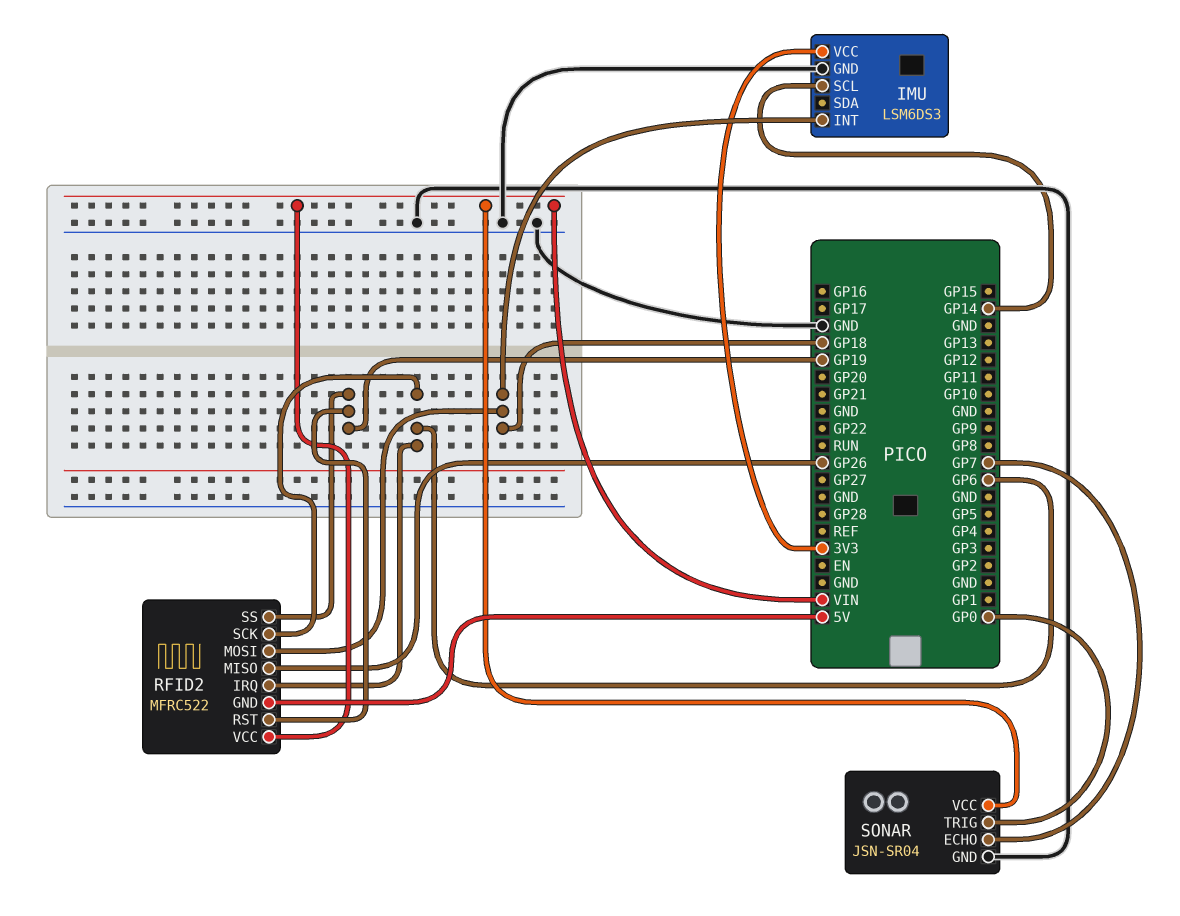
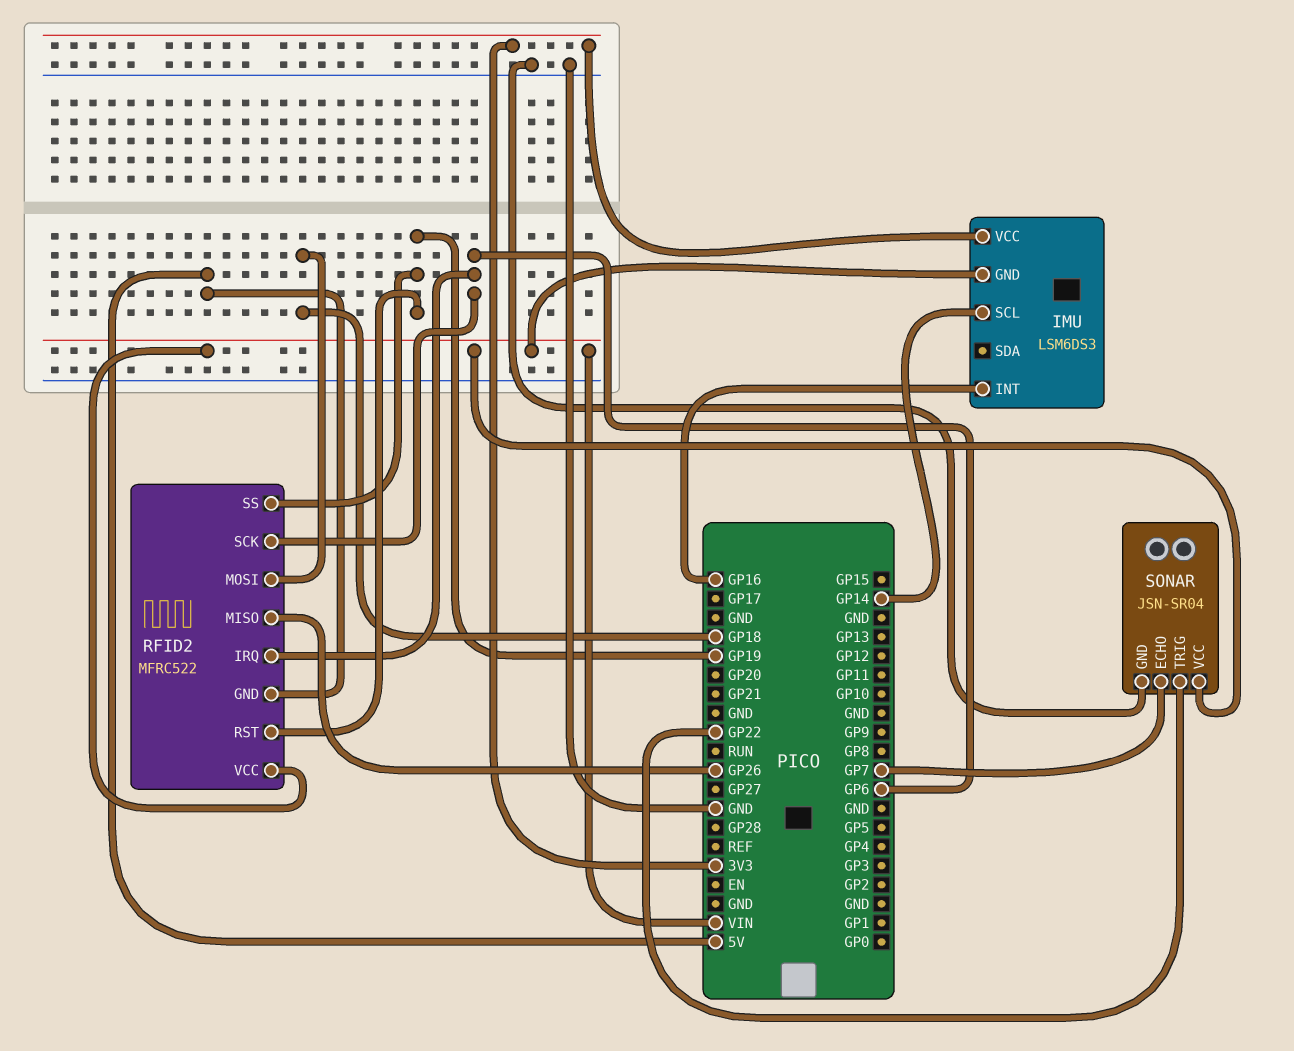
IMU pin GND: GND -> VIN
IMU pin INT: GP18 -> GP16
SONAR pin TRIG: GP0 -> GP22

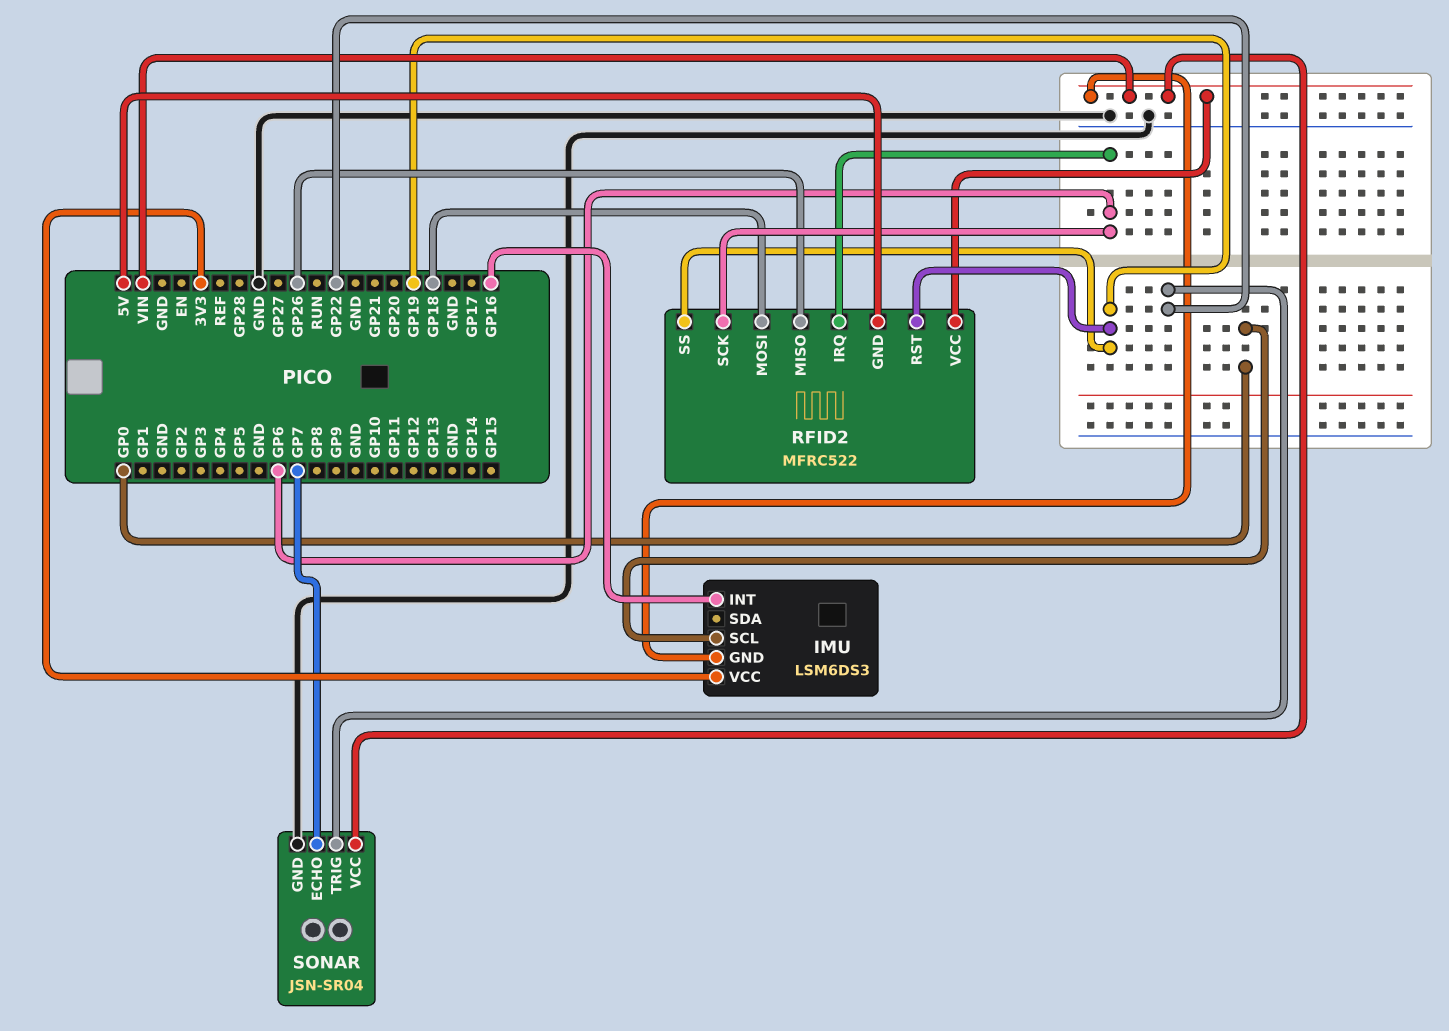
IMU pin SCL: GP14 -> GP0

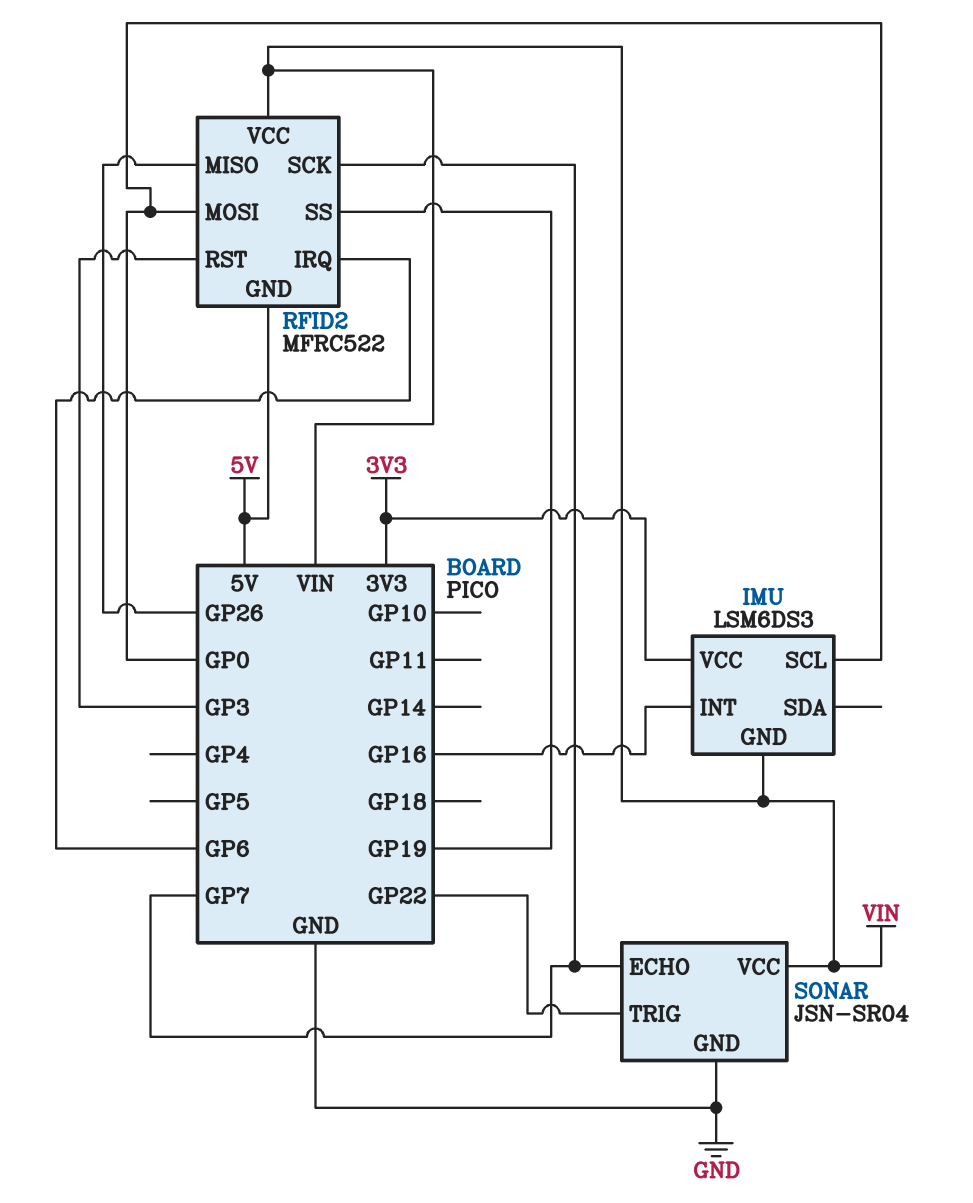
RFID2 pin MOSI: GP18 -> GP0
RFID2 pin RST: GP19 -> GP3
RFID2 pin SCK: GP6 -> GP7

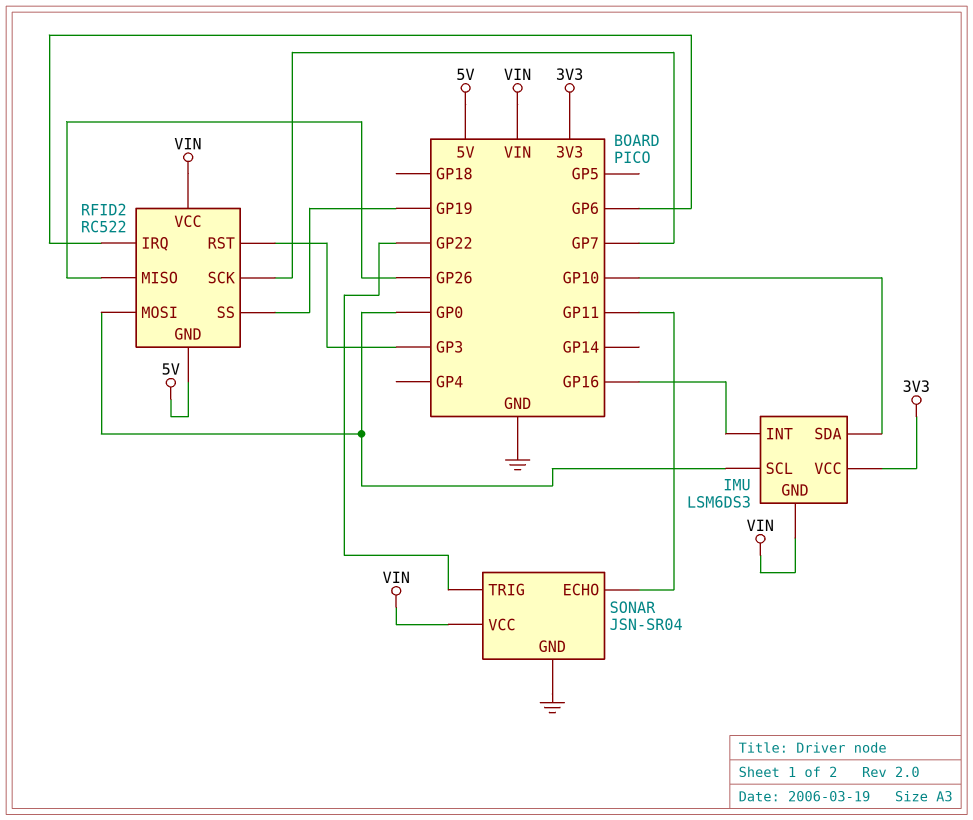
IMU pin SDA: none -> GP10
RFID2: MFRC522 -> RC522
SONAR pin ECHO: GP7 -> GP11

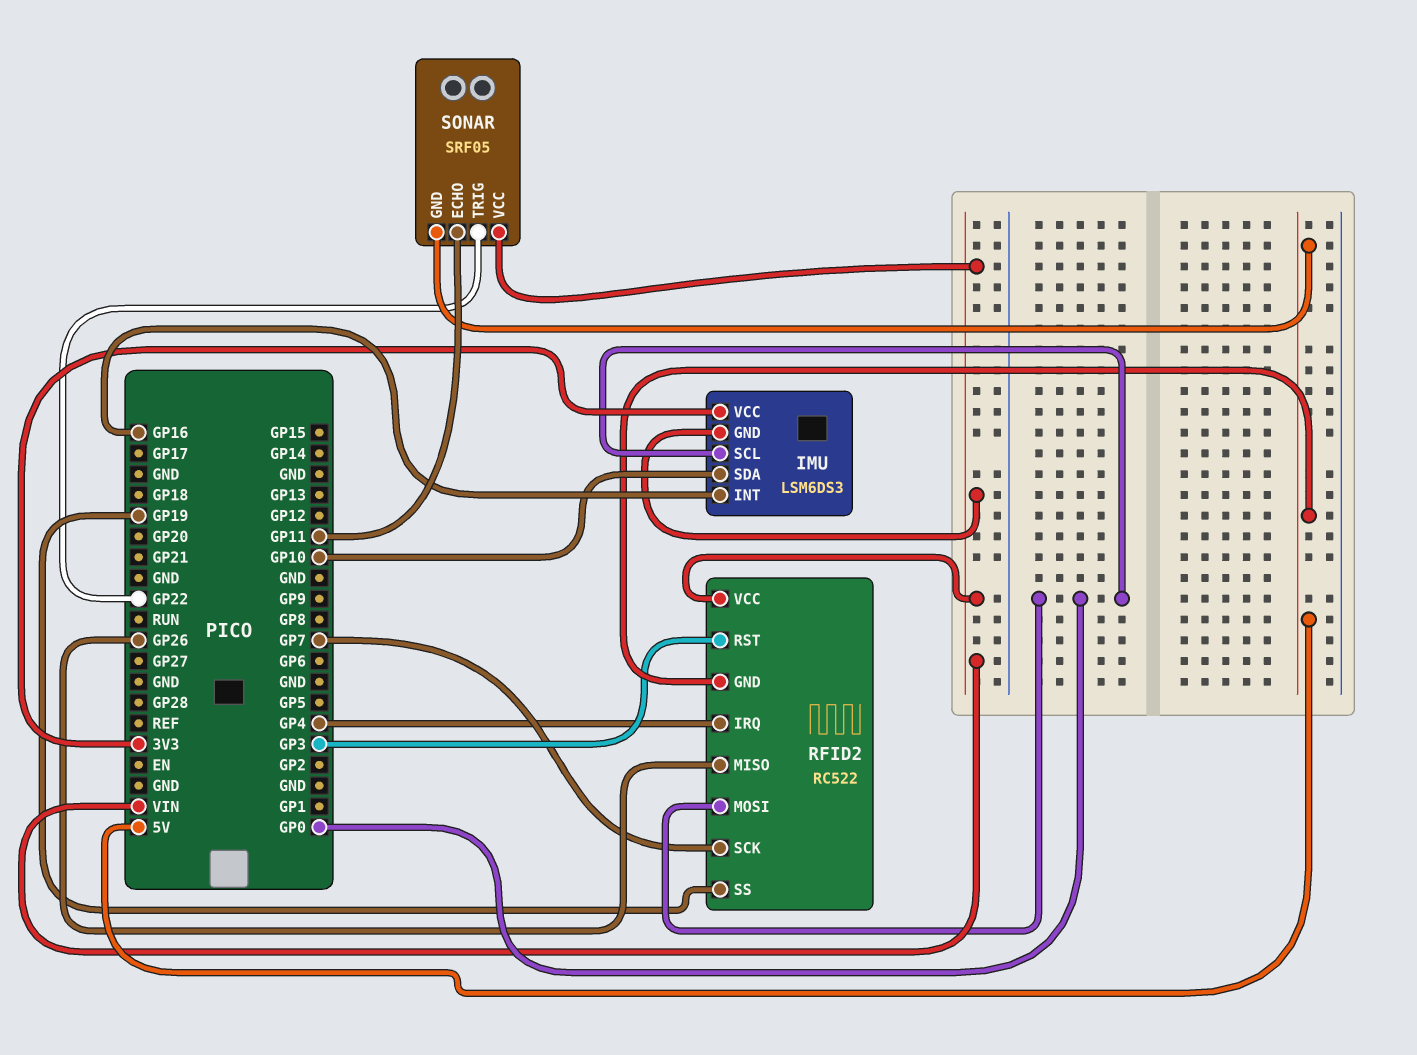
RFID2 pin IRQ: GP6 -> GP4
SONAR: JSN-SR04 -> SRF05
SONAR pin GND: GND -> 5V

